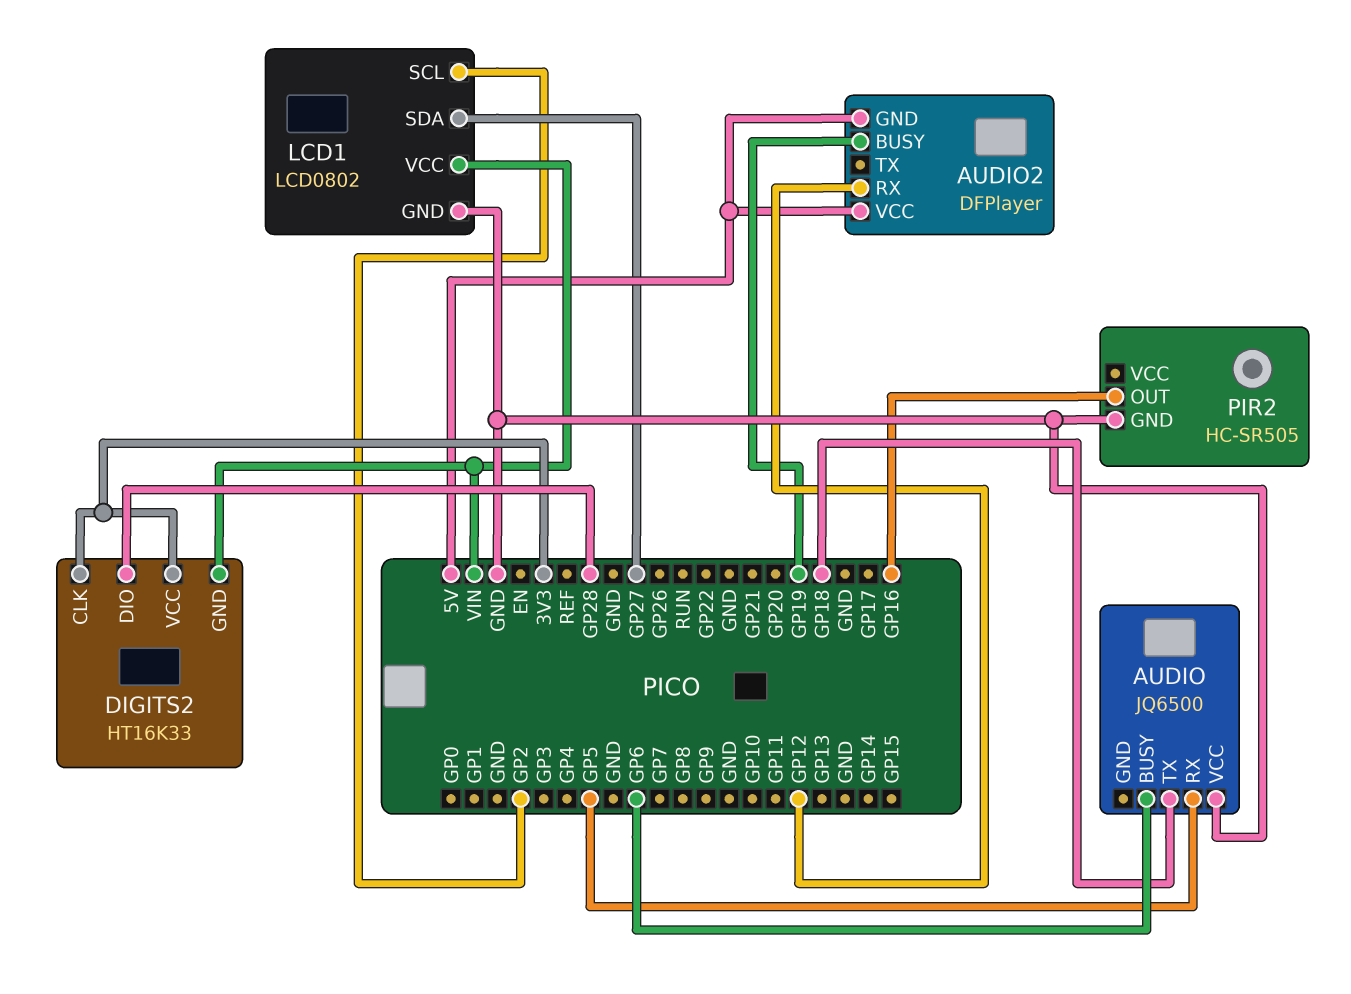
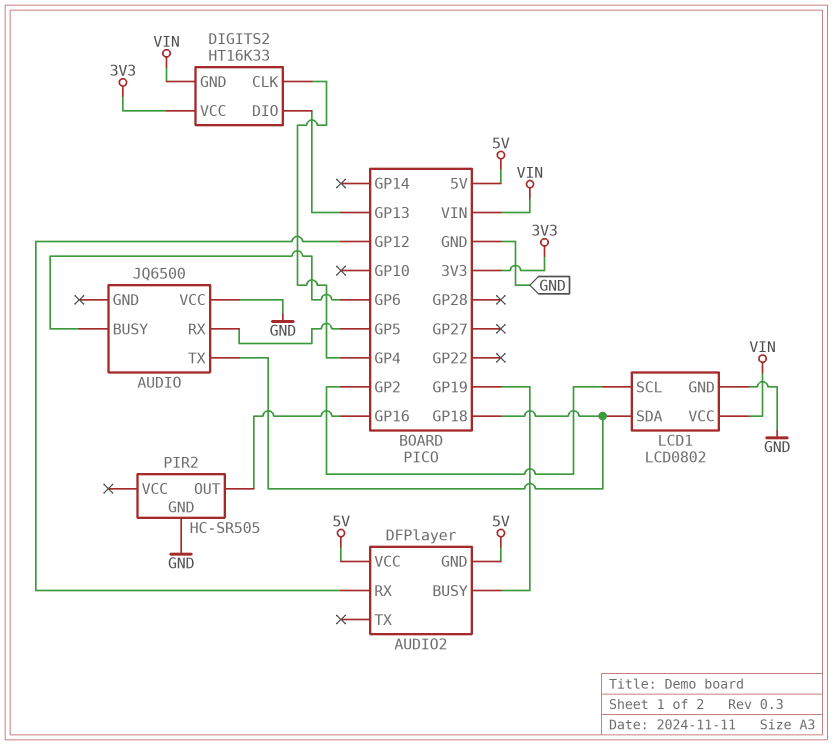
DIGITS2 pin CLK: 3V3 -> GP4
DIGITS2 pin DIO: GP28 -> GP13
LCD1 pin SDA: GP27 -> GP18

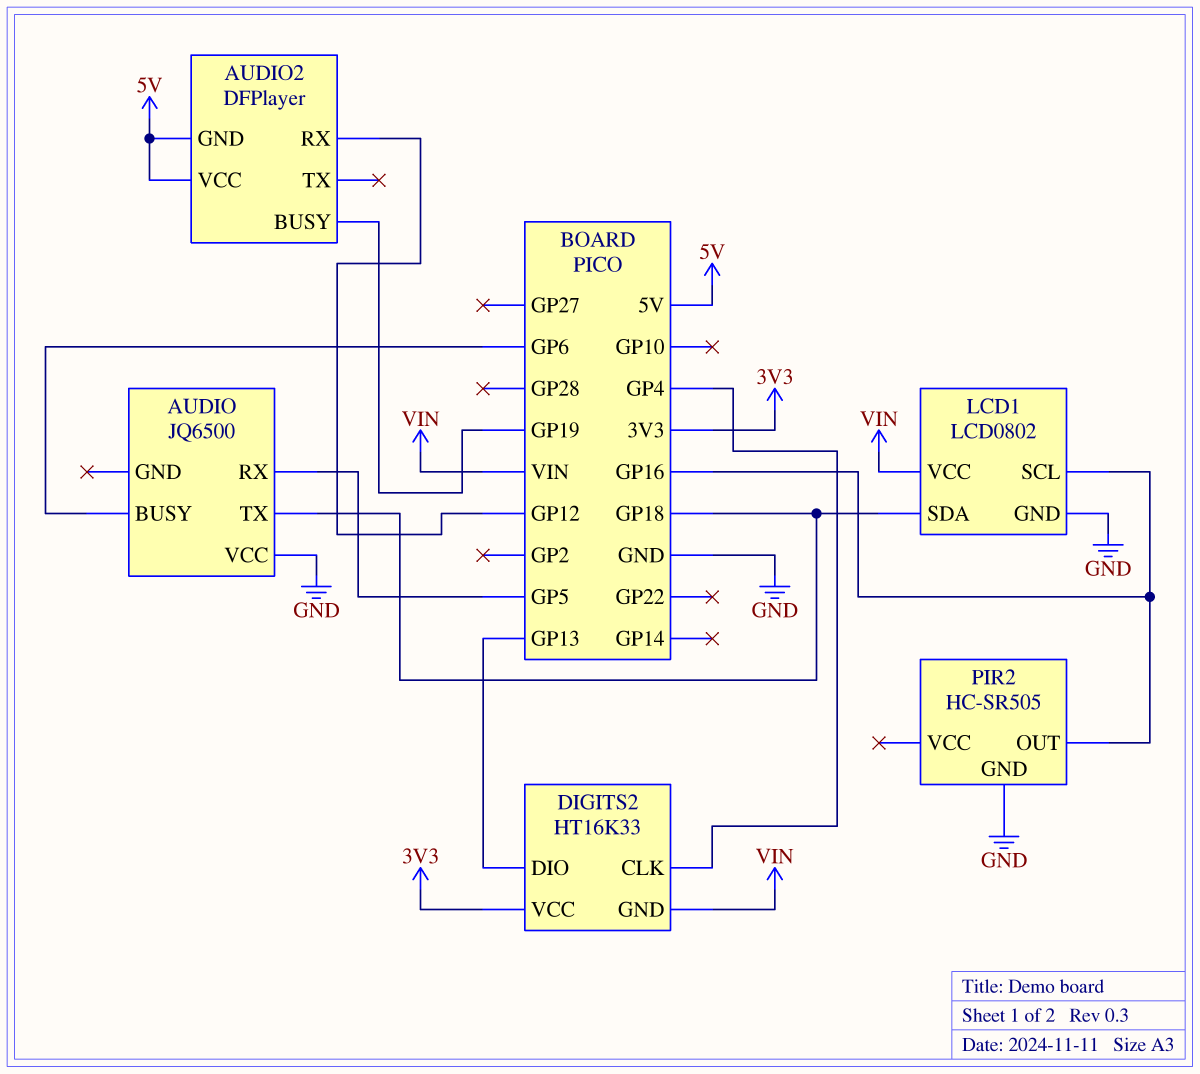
LCD1 pin SCL: GP2 -> GP16

